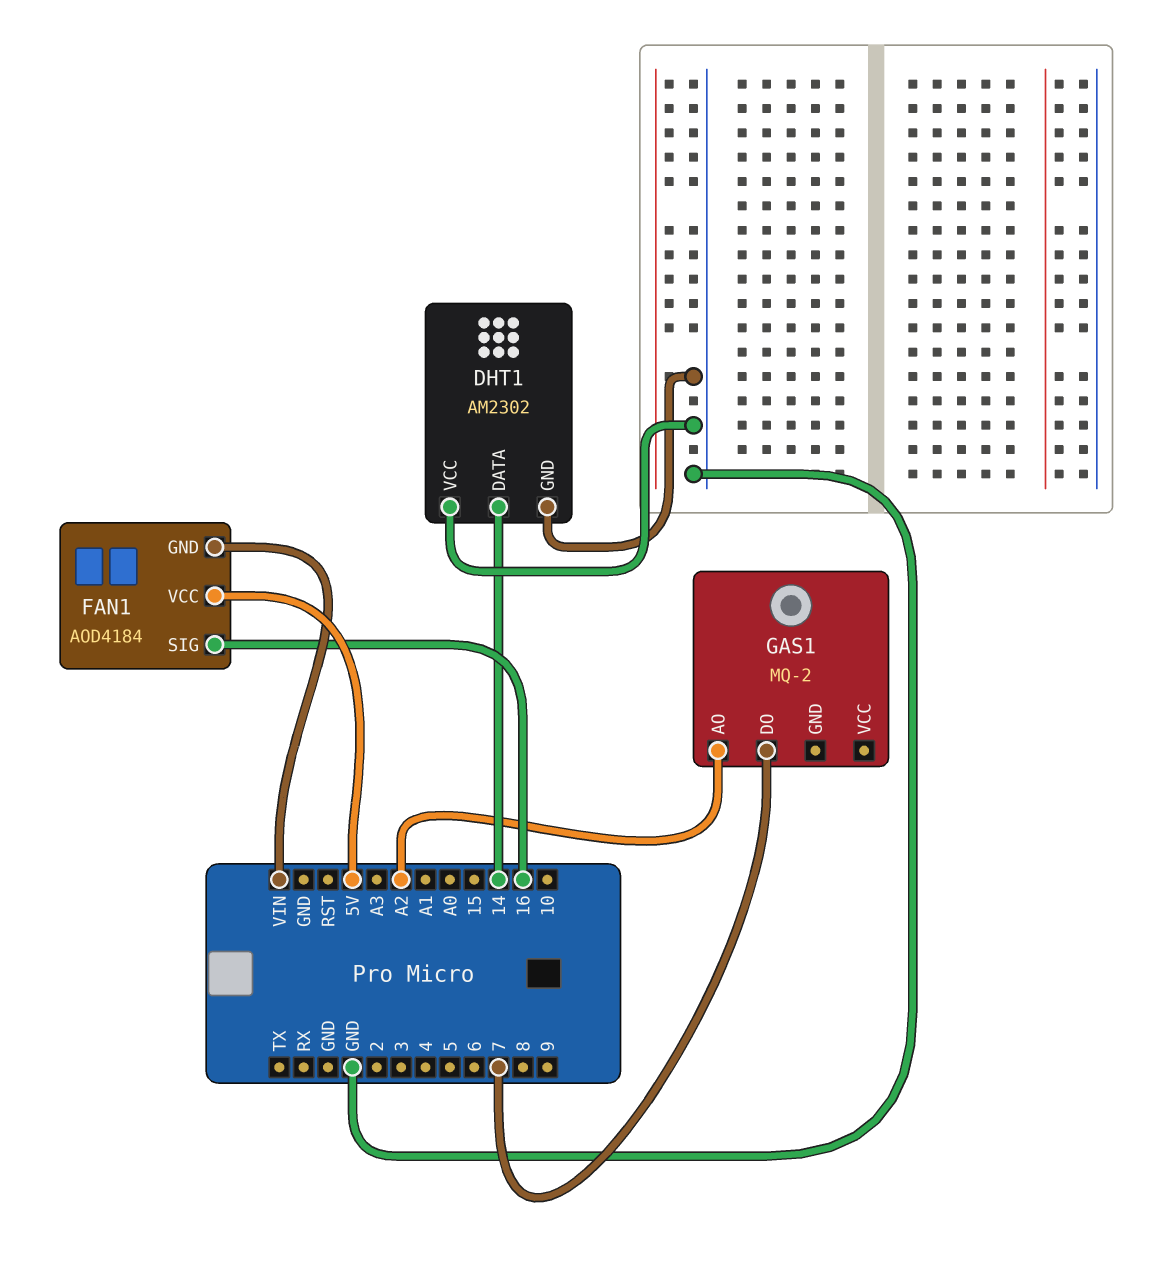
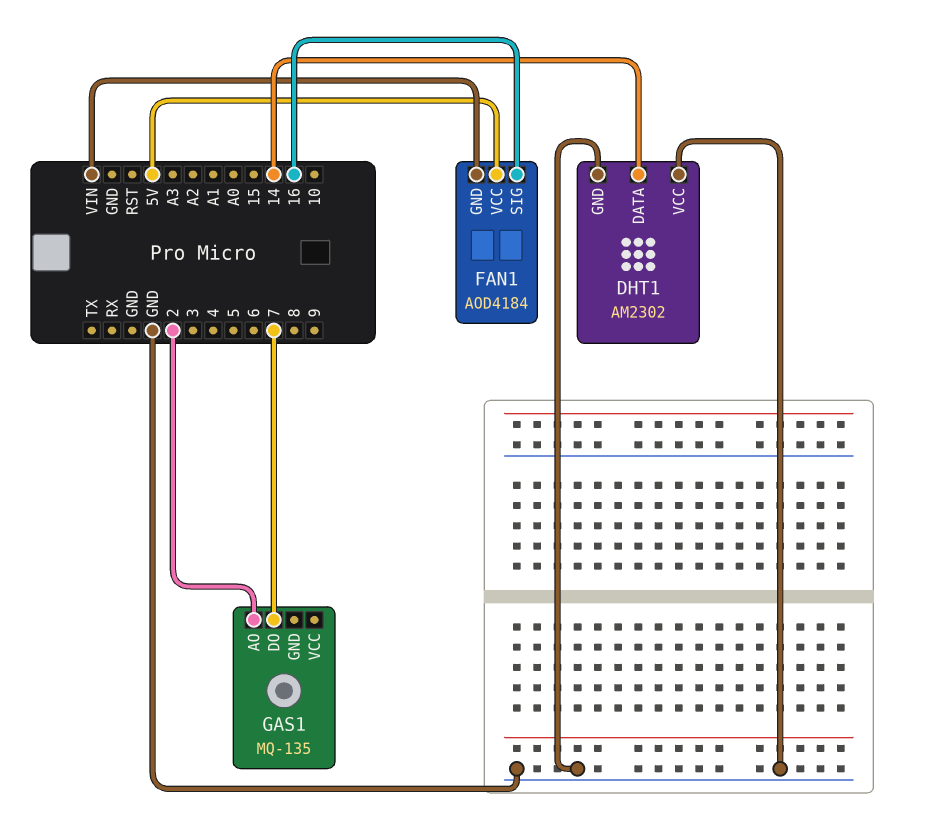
GAS1: MQ-2 -> MQ-135
GAS1 pin AO: A2 -> 2

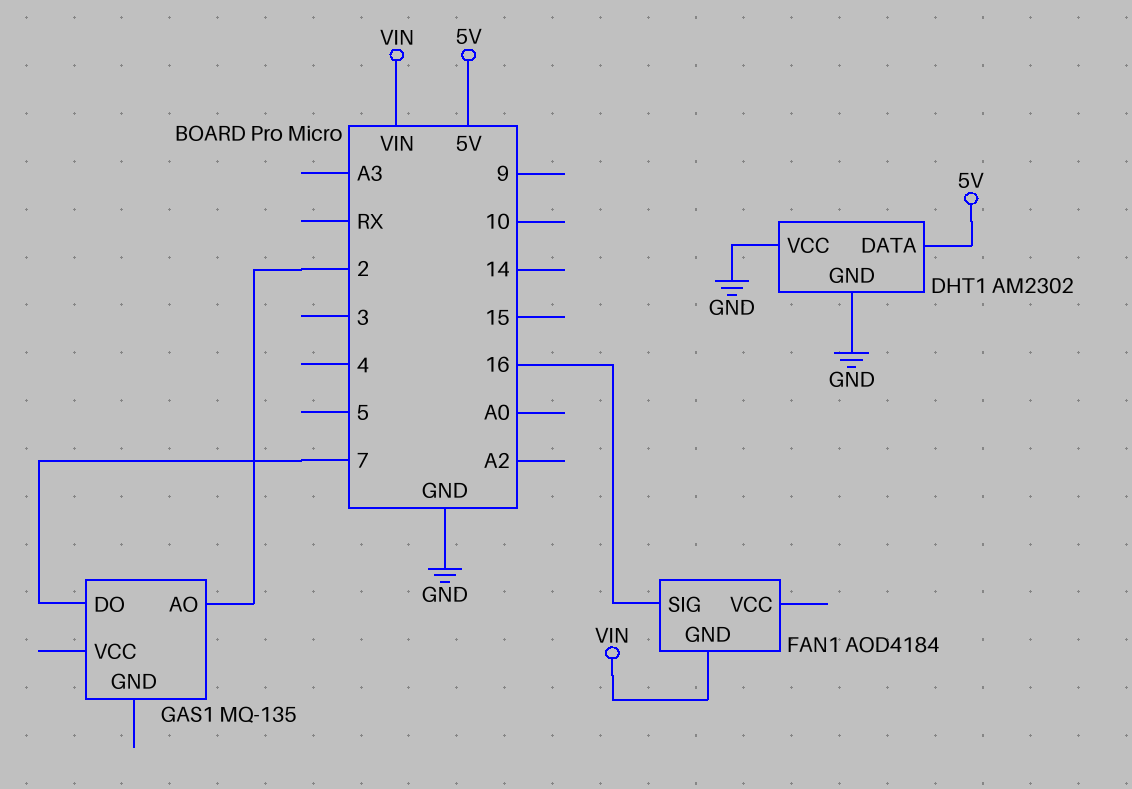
DHT1 pin DATA: 14 -> 5V
FAN1 pin VCC: 5V -> none

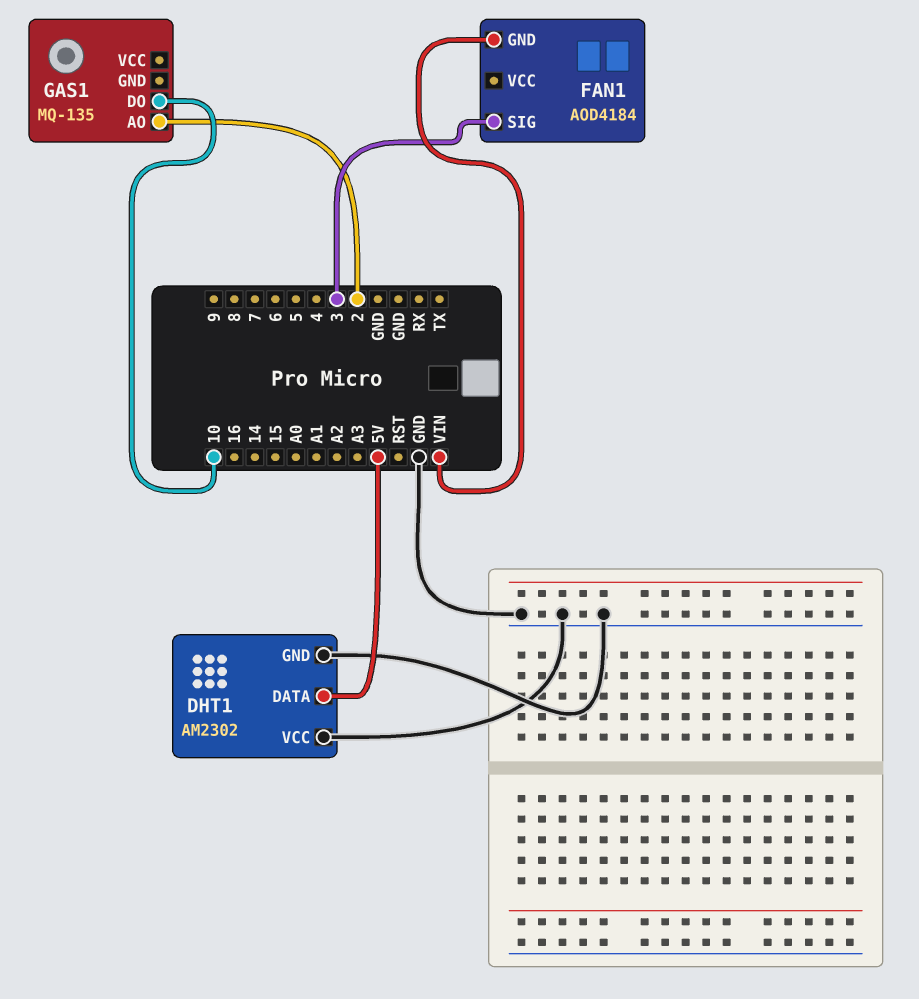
FAN1 pin SIG: 16 -> 3
GAS1 pin DO: 7 -> 10

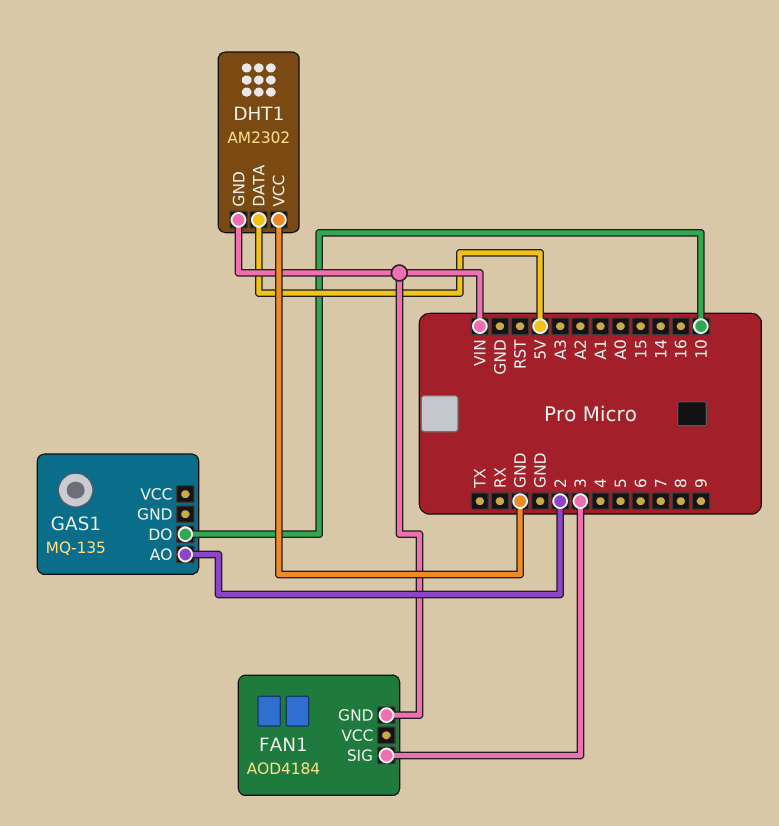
DHT1 pin GND: GND -> VIN

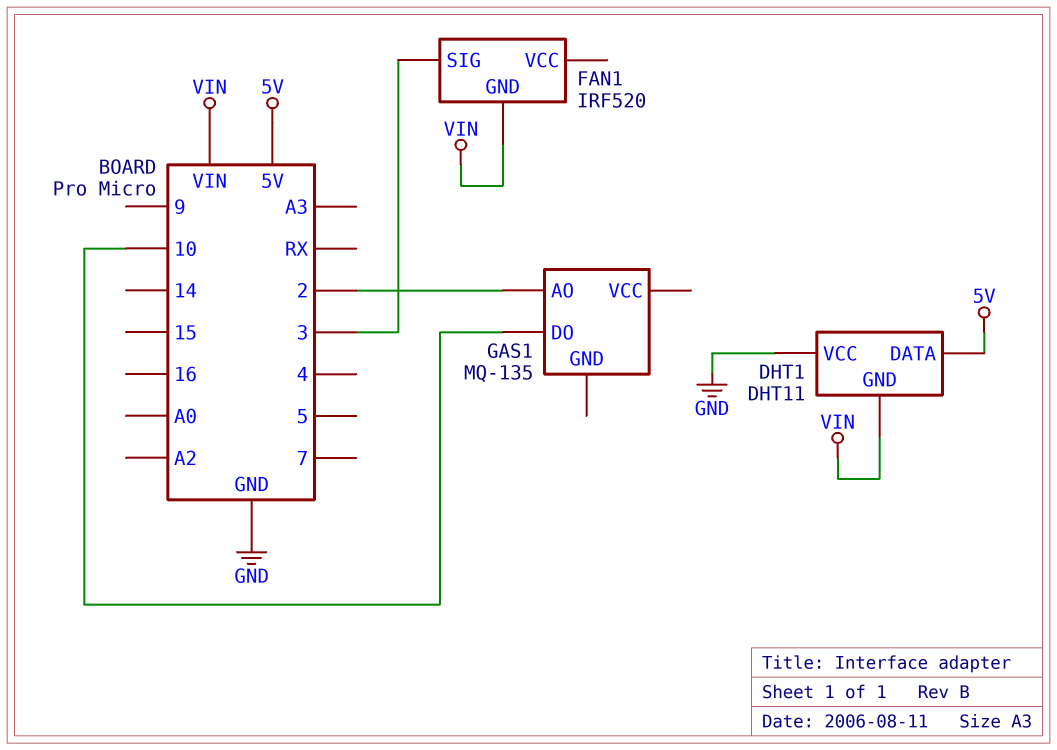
DHT1: AM2302 -> DHT11
FAN1: AOD4184 -> IRF520

